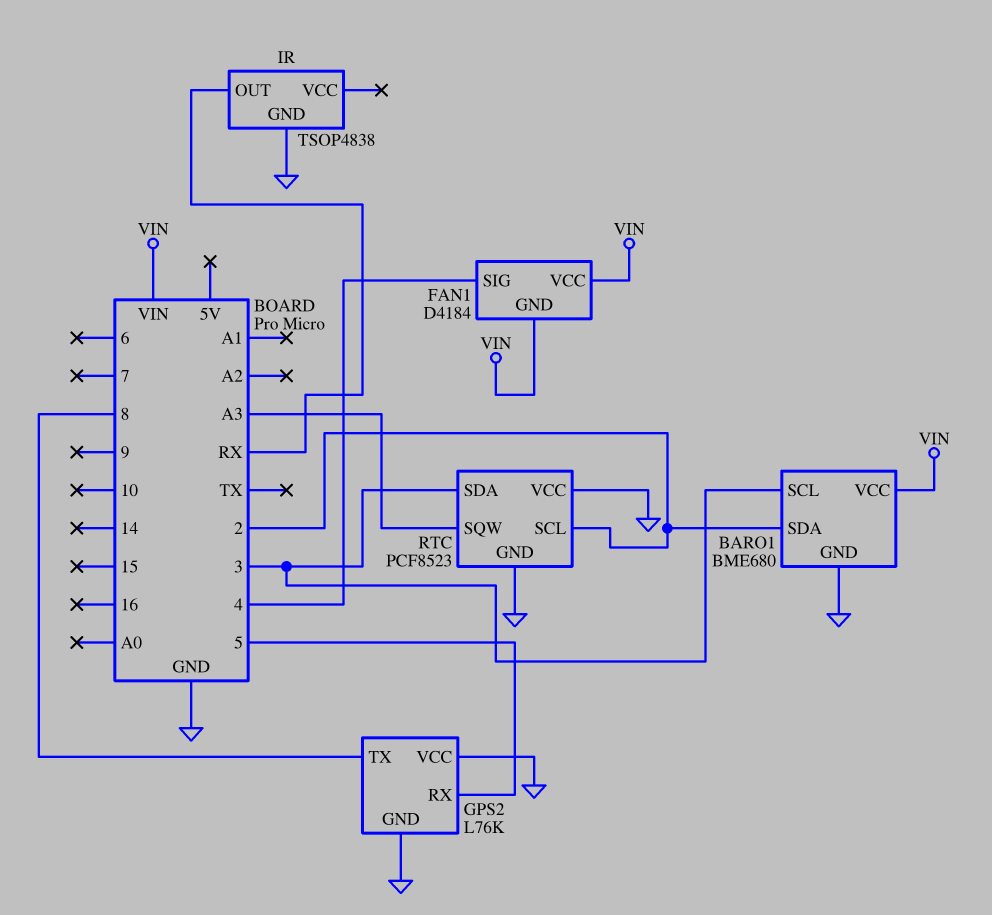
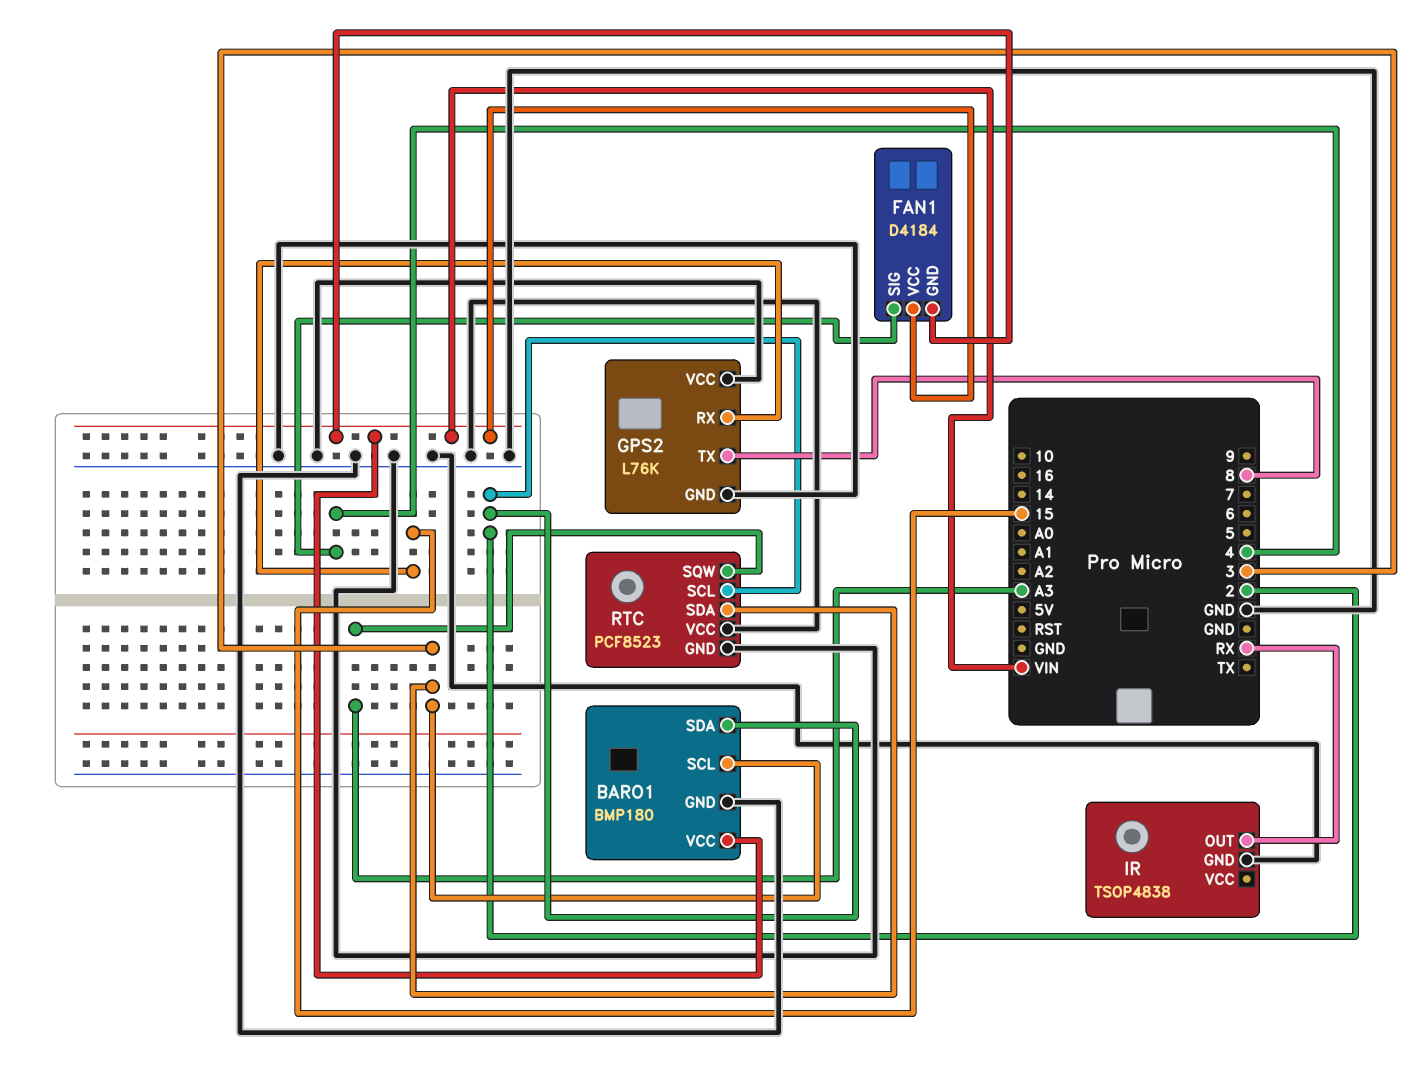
BARO1: BME680 -> BMP180
GPS2 pin RX: 5 -> 15

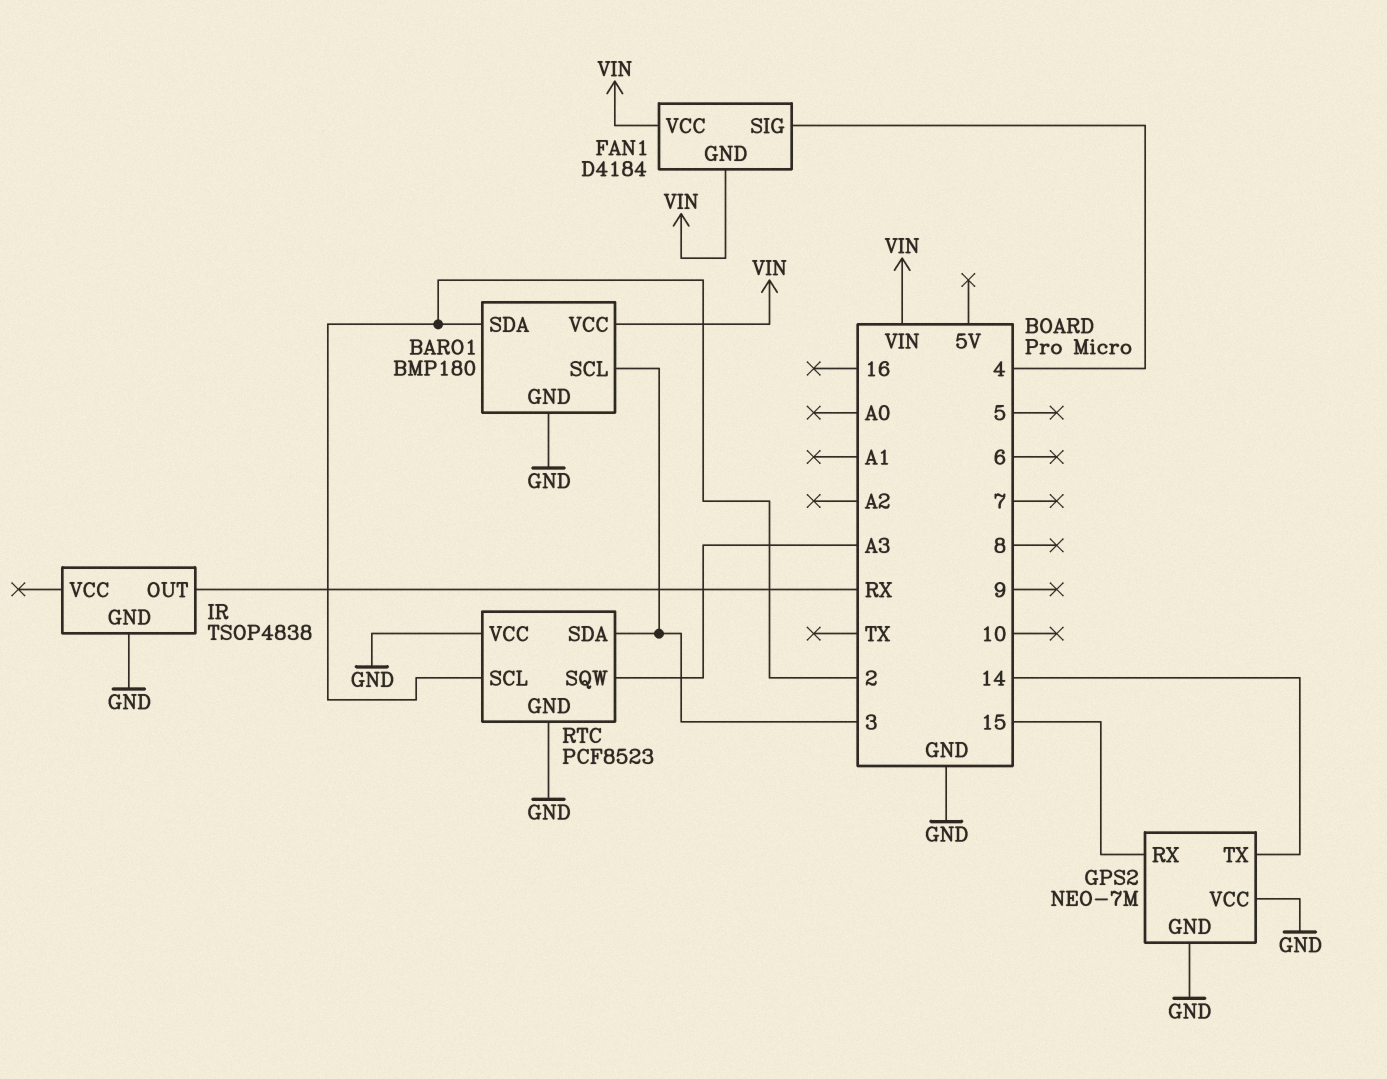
GPS2: L76K -> NEO-7M
GPS2 pin TX: 8 -> 14

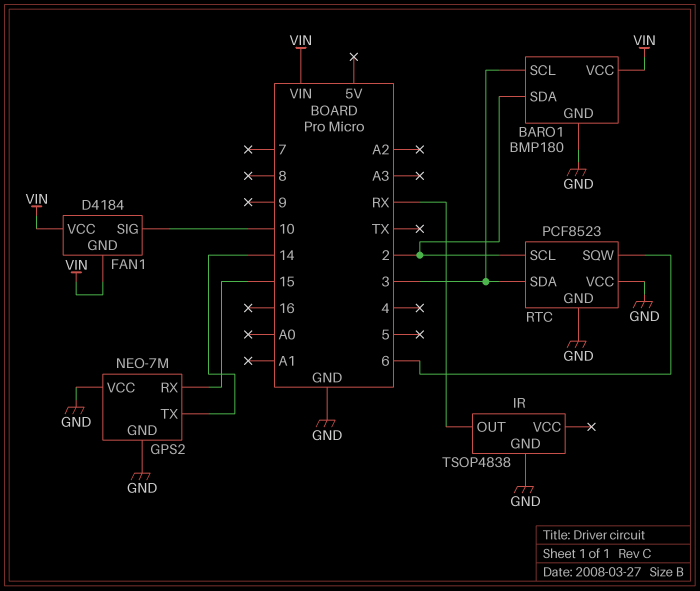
FAN1 pin SIG: 4 -> 10
RTC pin SQW: A3 -> 6

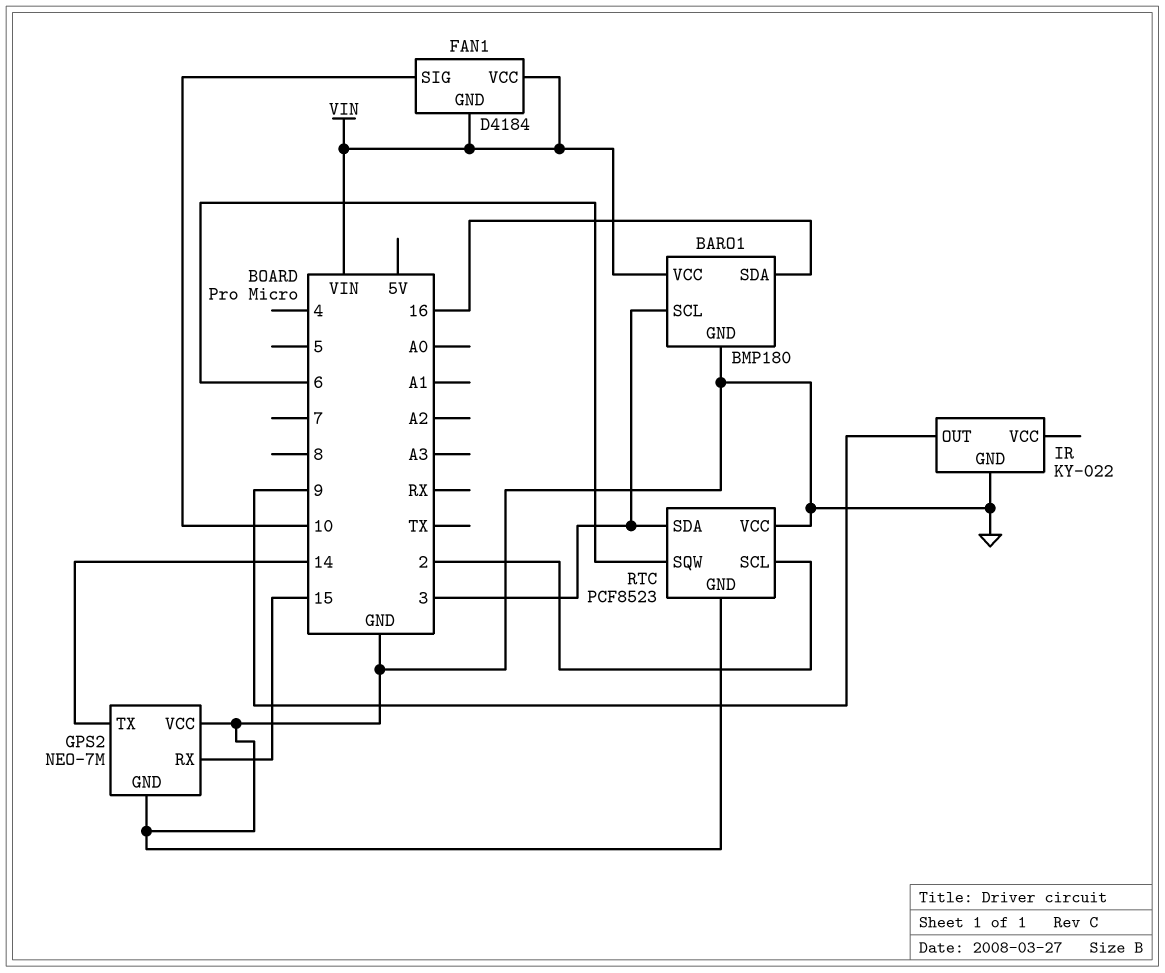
BARO1 pin SDA: 2 -> 16
IR: TSOP4838 -> KY-022
IR pin OUT: RX -> 9

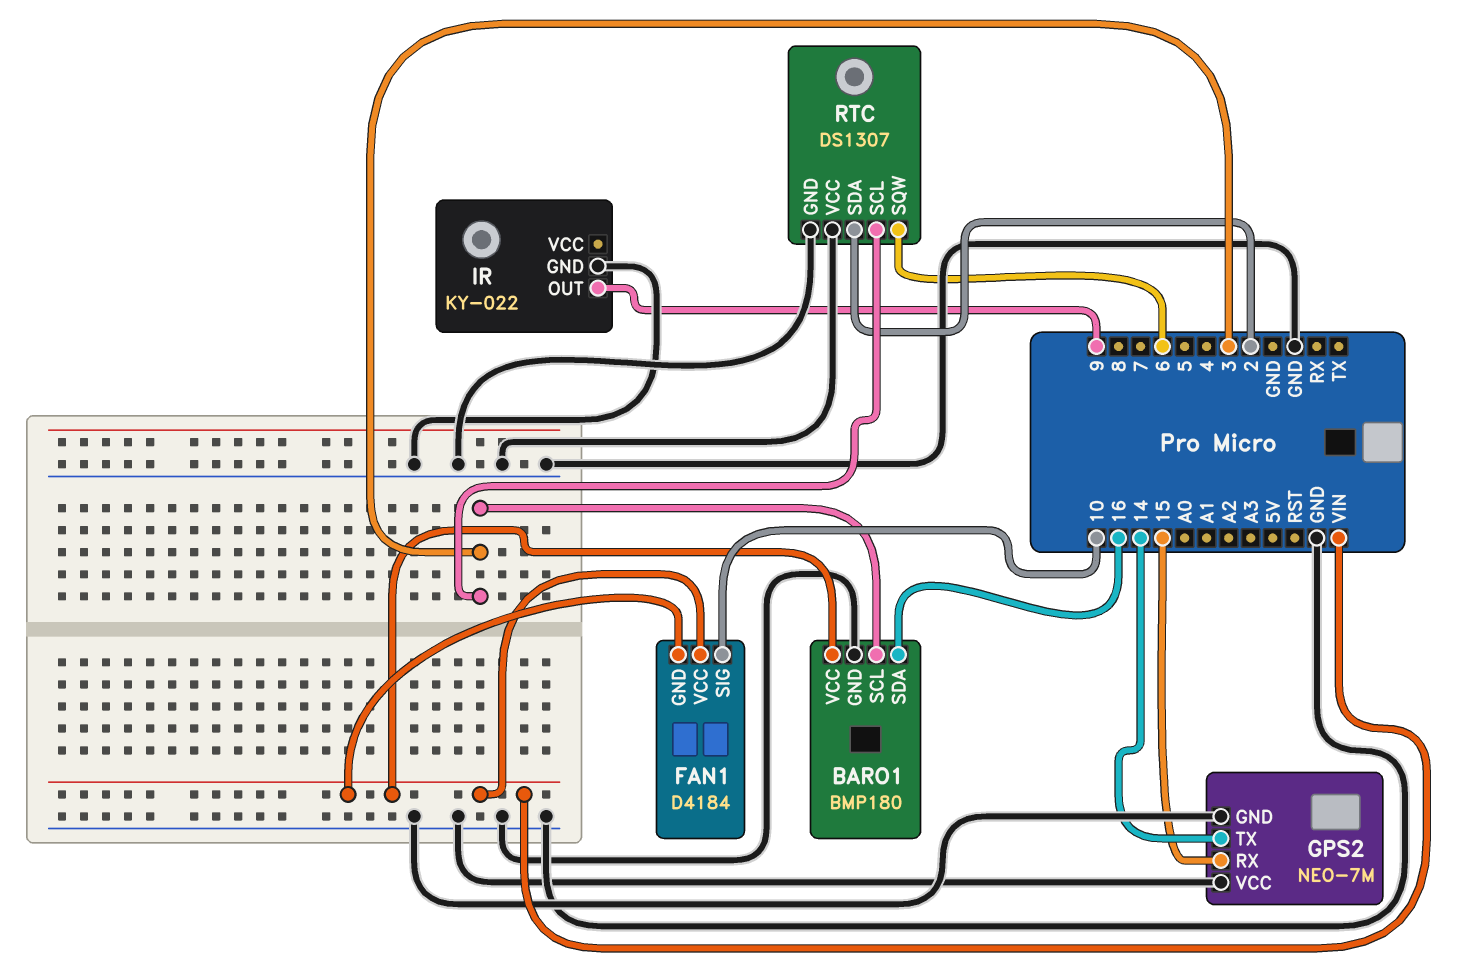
RTC: PCF8523 -> DS1307
RTC pin SCL: 2 -> 3
RTC pin SDA: 3 -> 2

